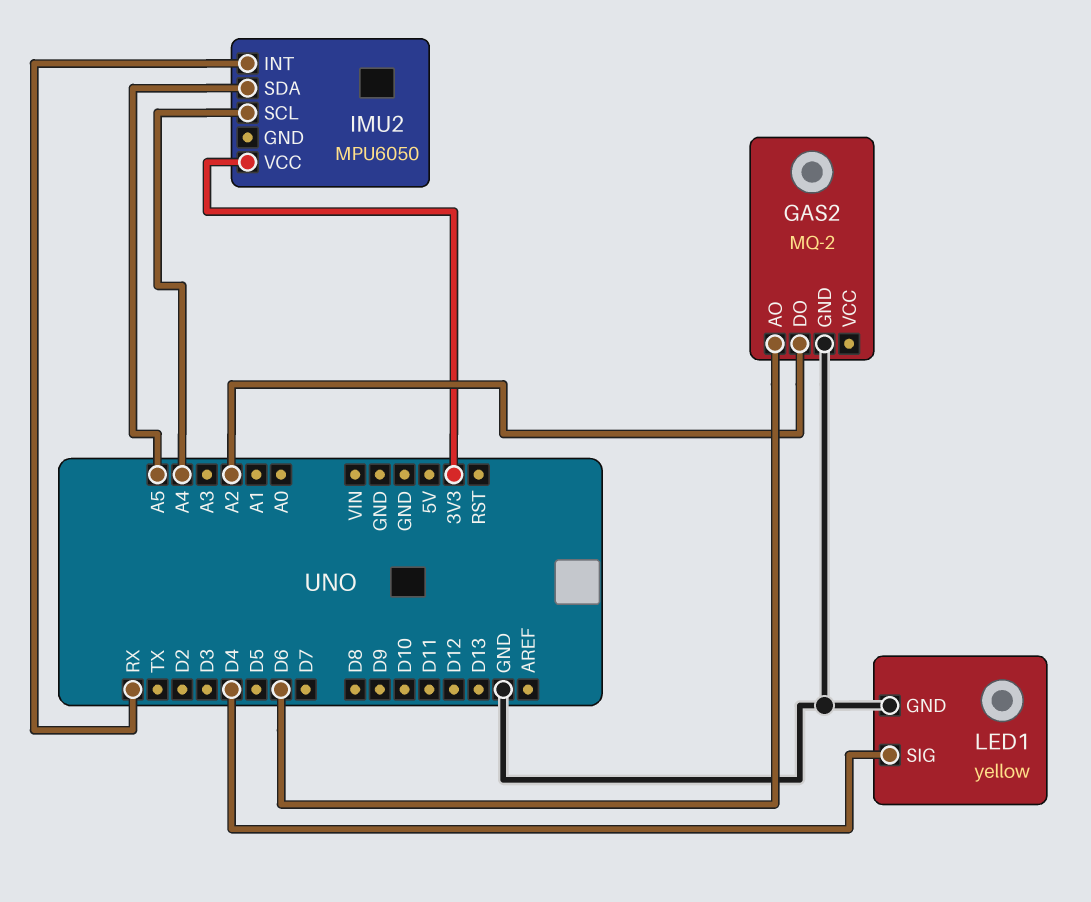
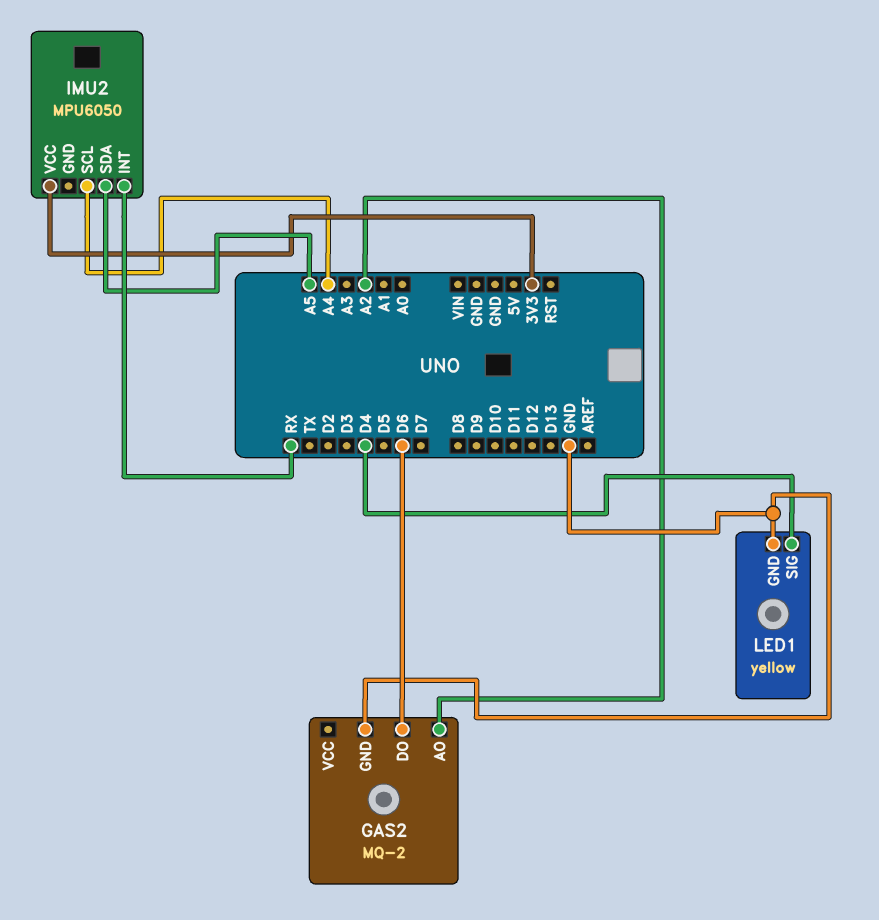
GAS2 pin AO: D6 -> A2
GAS2 pin DO: A2 -> D6

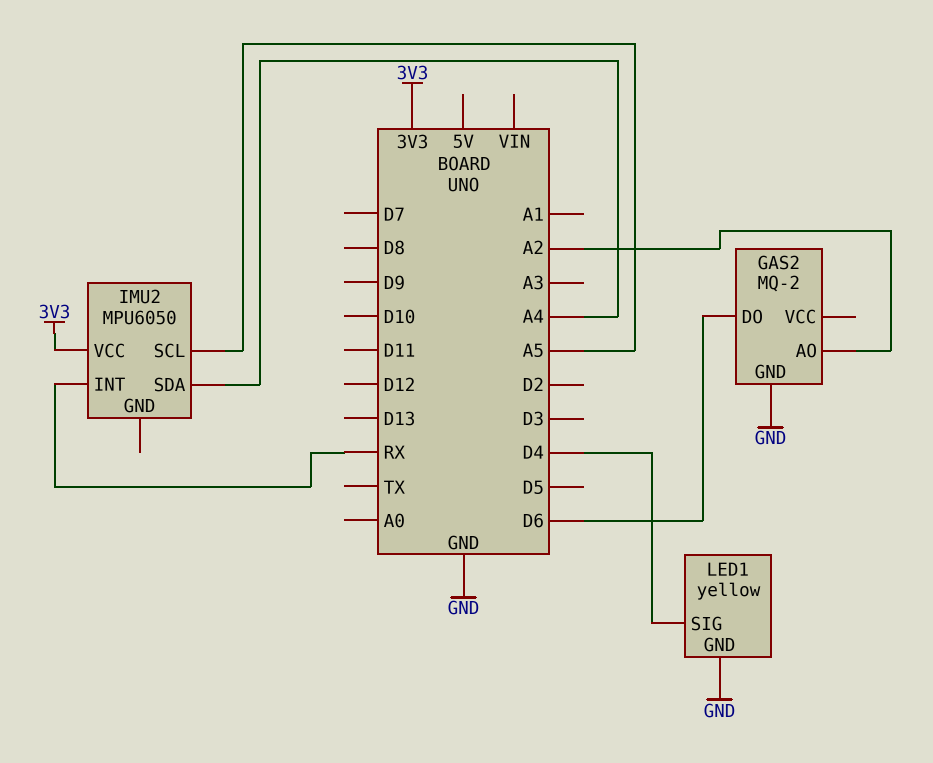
IMU2 pin SCL: A4 -> A5
IMU2 pin SDA: A5 -> A4

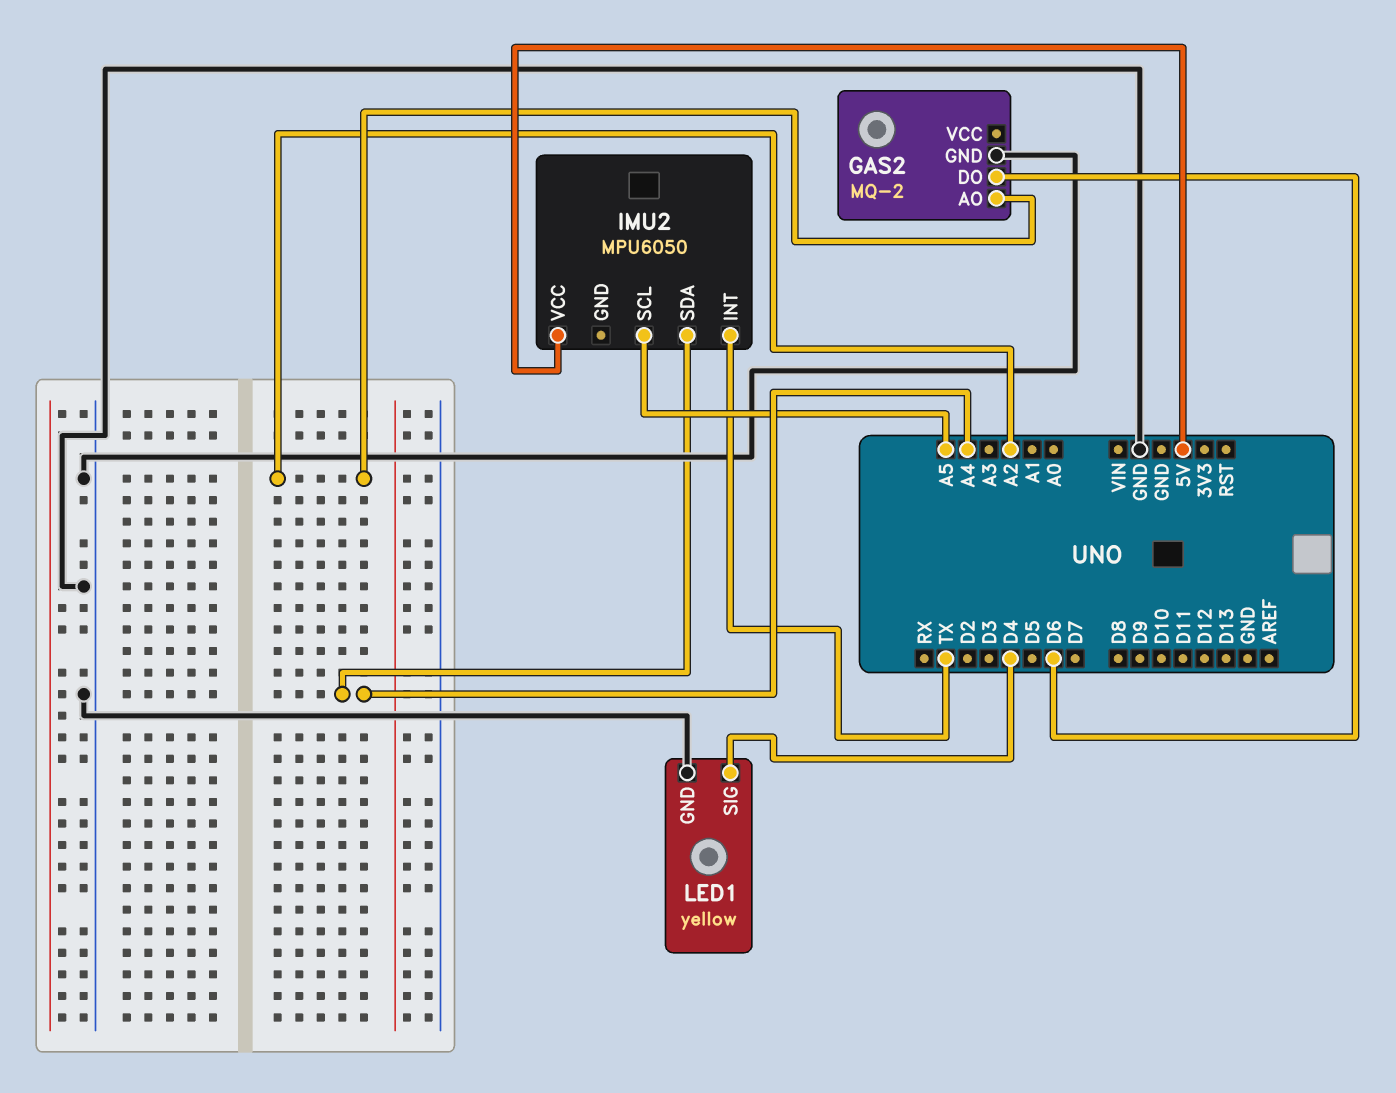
IMU2 pin INT: RX -> TX
IMU2 pin VCC: 3V3 -> 5V

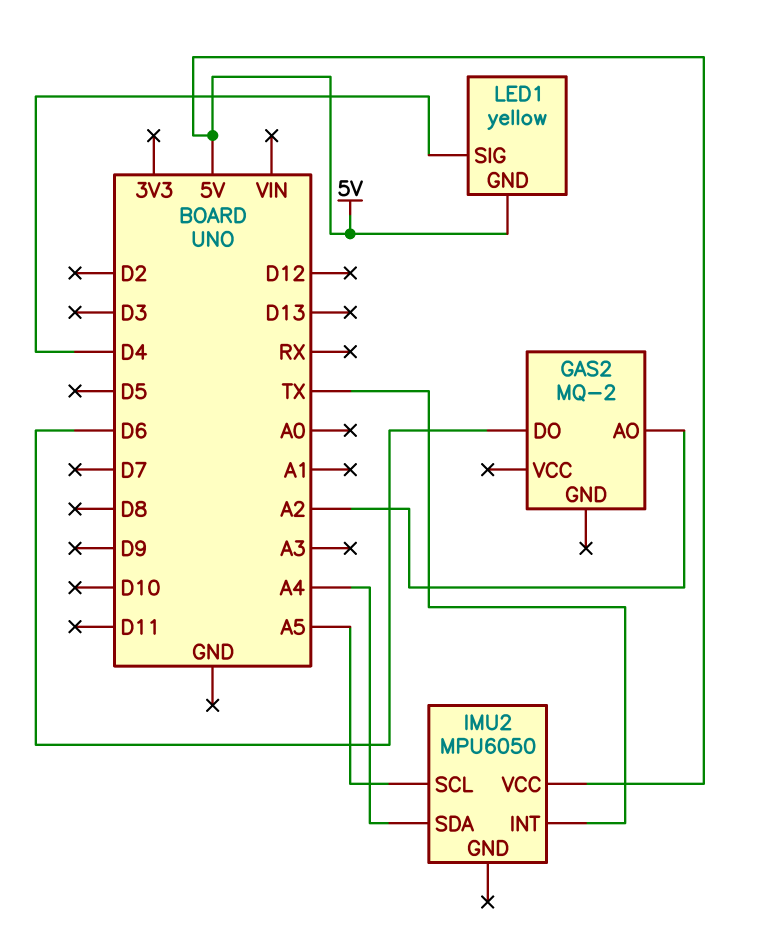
GAS2 pin GND: GND -> none
LED1 pin GND: GND -> 5V

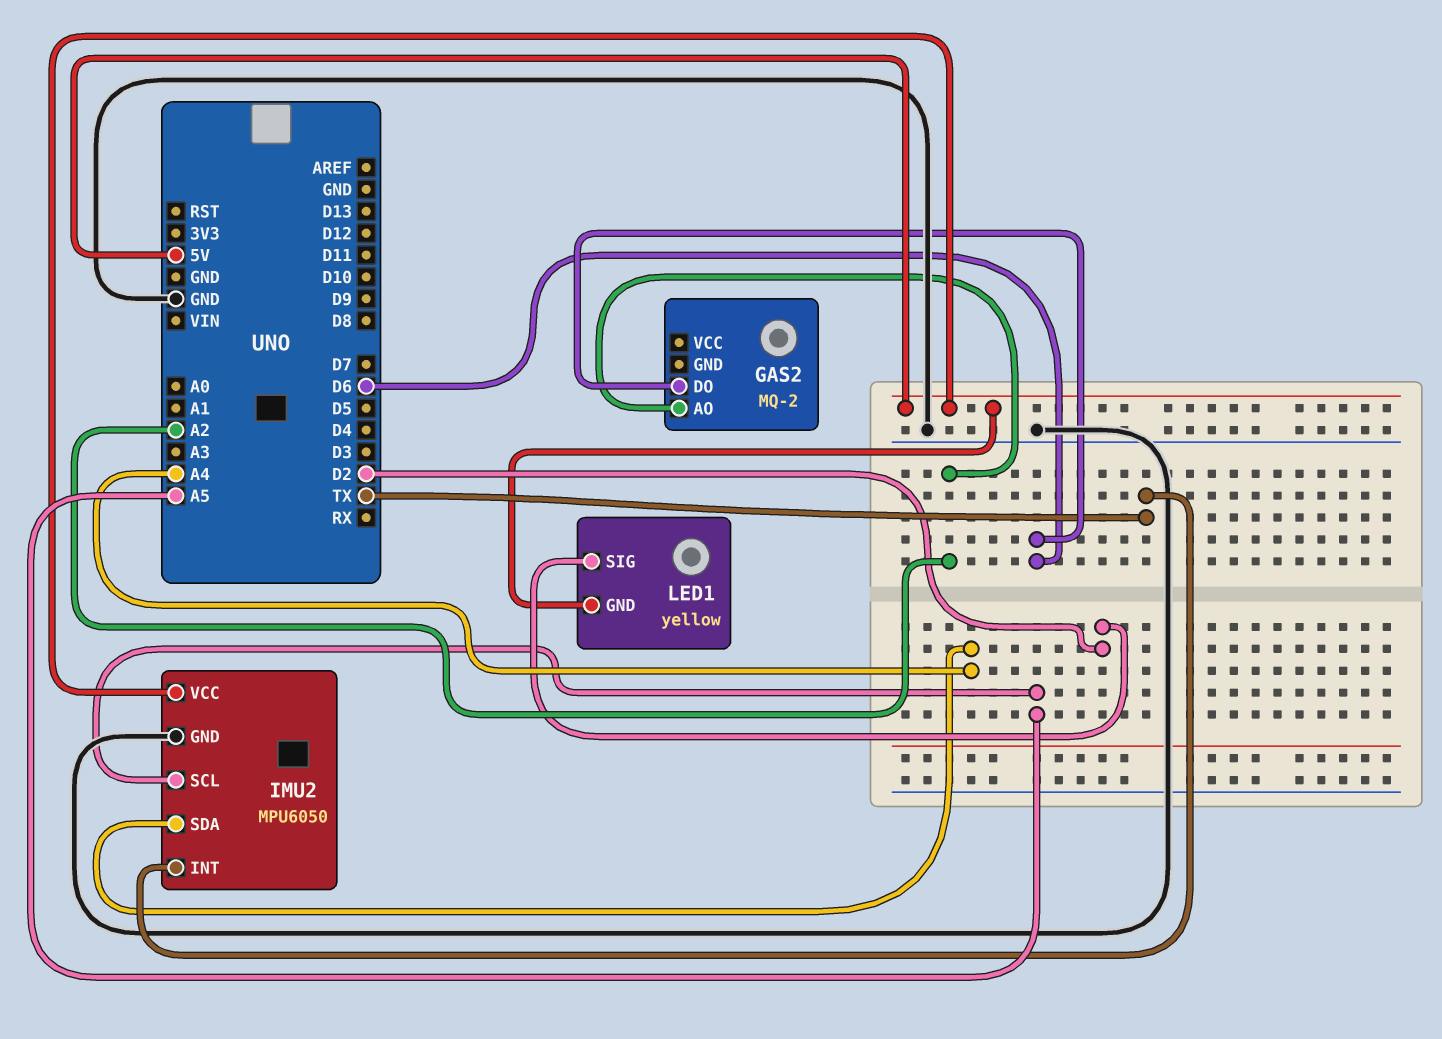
IMU2 pin GND: none -> GND
LED1 pin SIG: D4 -> D2

